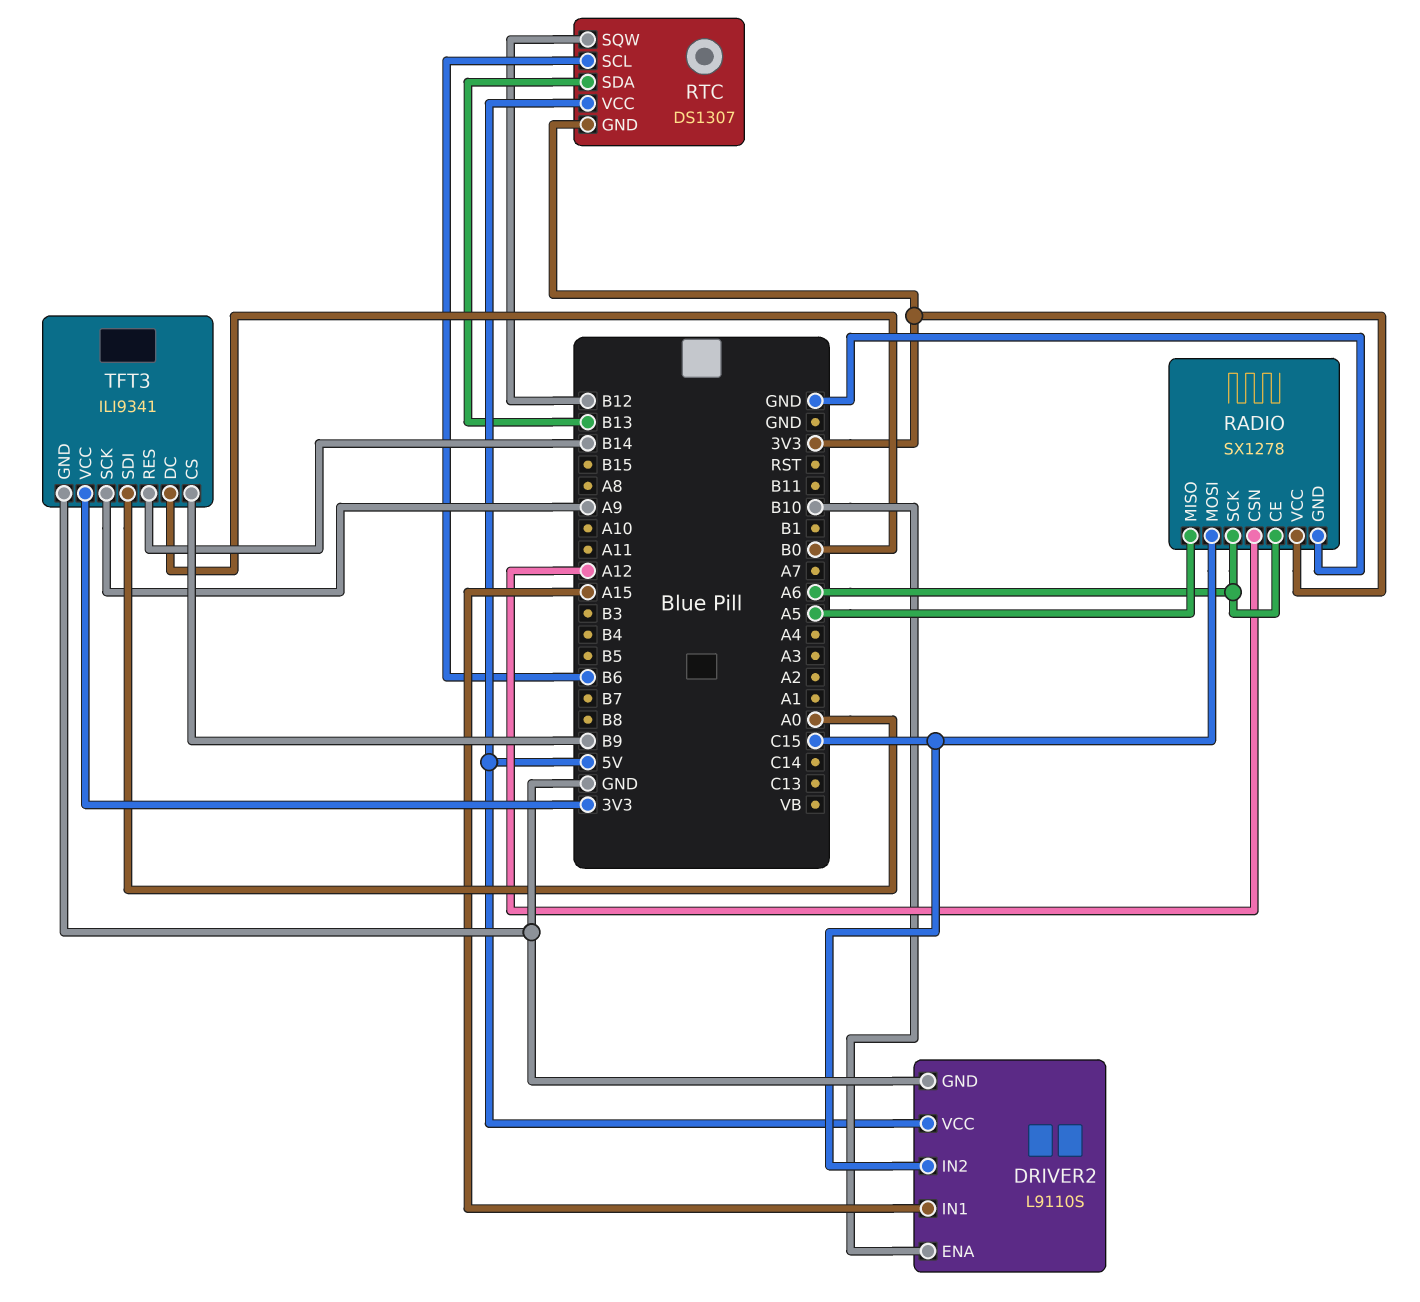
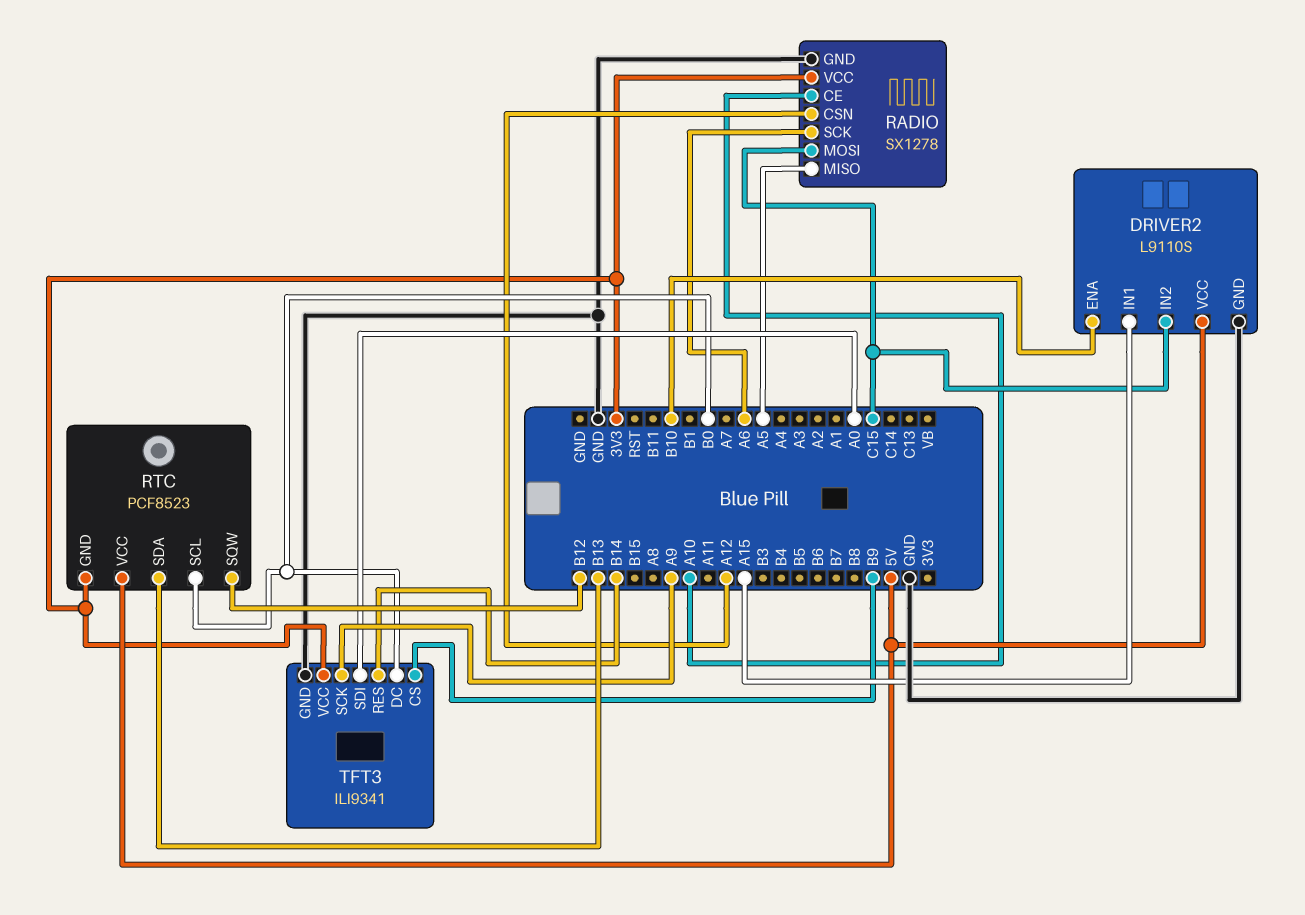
RADIO pin CE: A6 -> A10
RTC: DS1307 -> PCF8523
RTC pin SCL: B6 -> B0

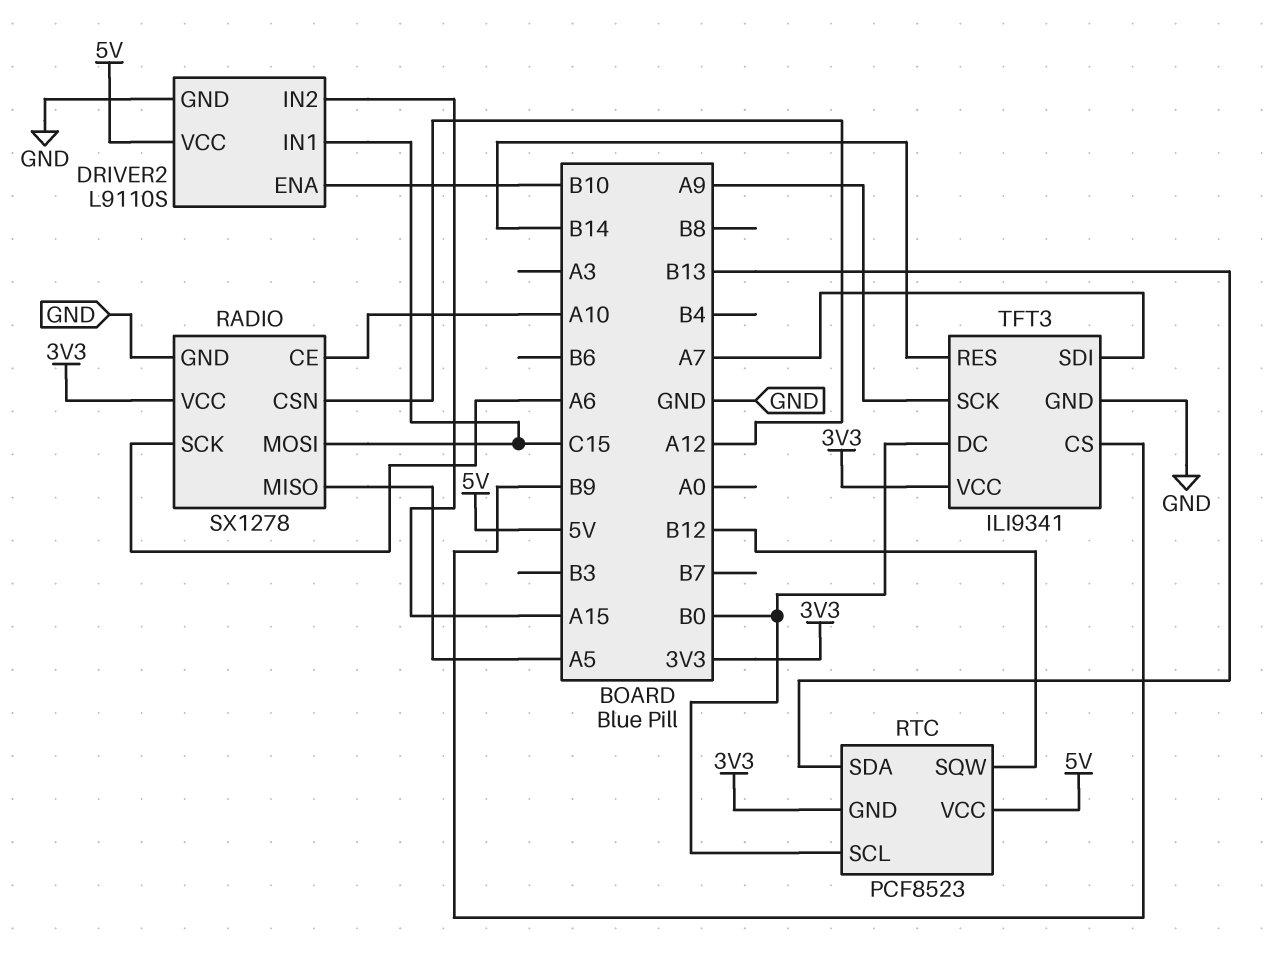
DRIVER2 pin IN1: A15 -> C15
DRIVER2 pin IN2: C15 -> A15
TFT3 pin SDI: A0 -> A7

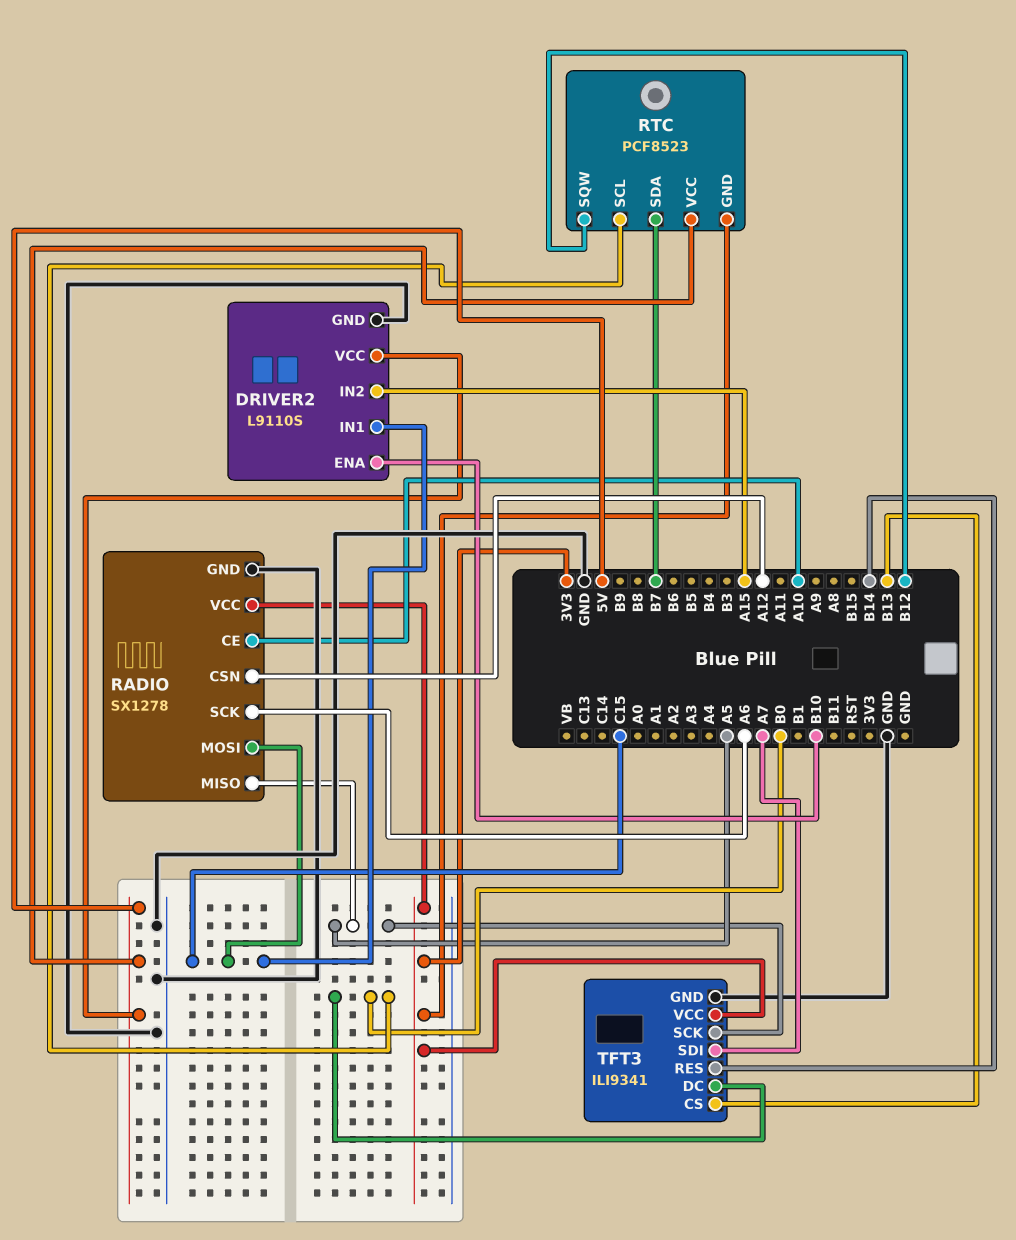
RTC pin SDA: B13 -> B7
TFT3 pin CS: B9 -> B13
TFT3 pin SCK: A9 -> A5

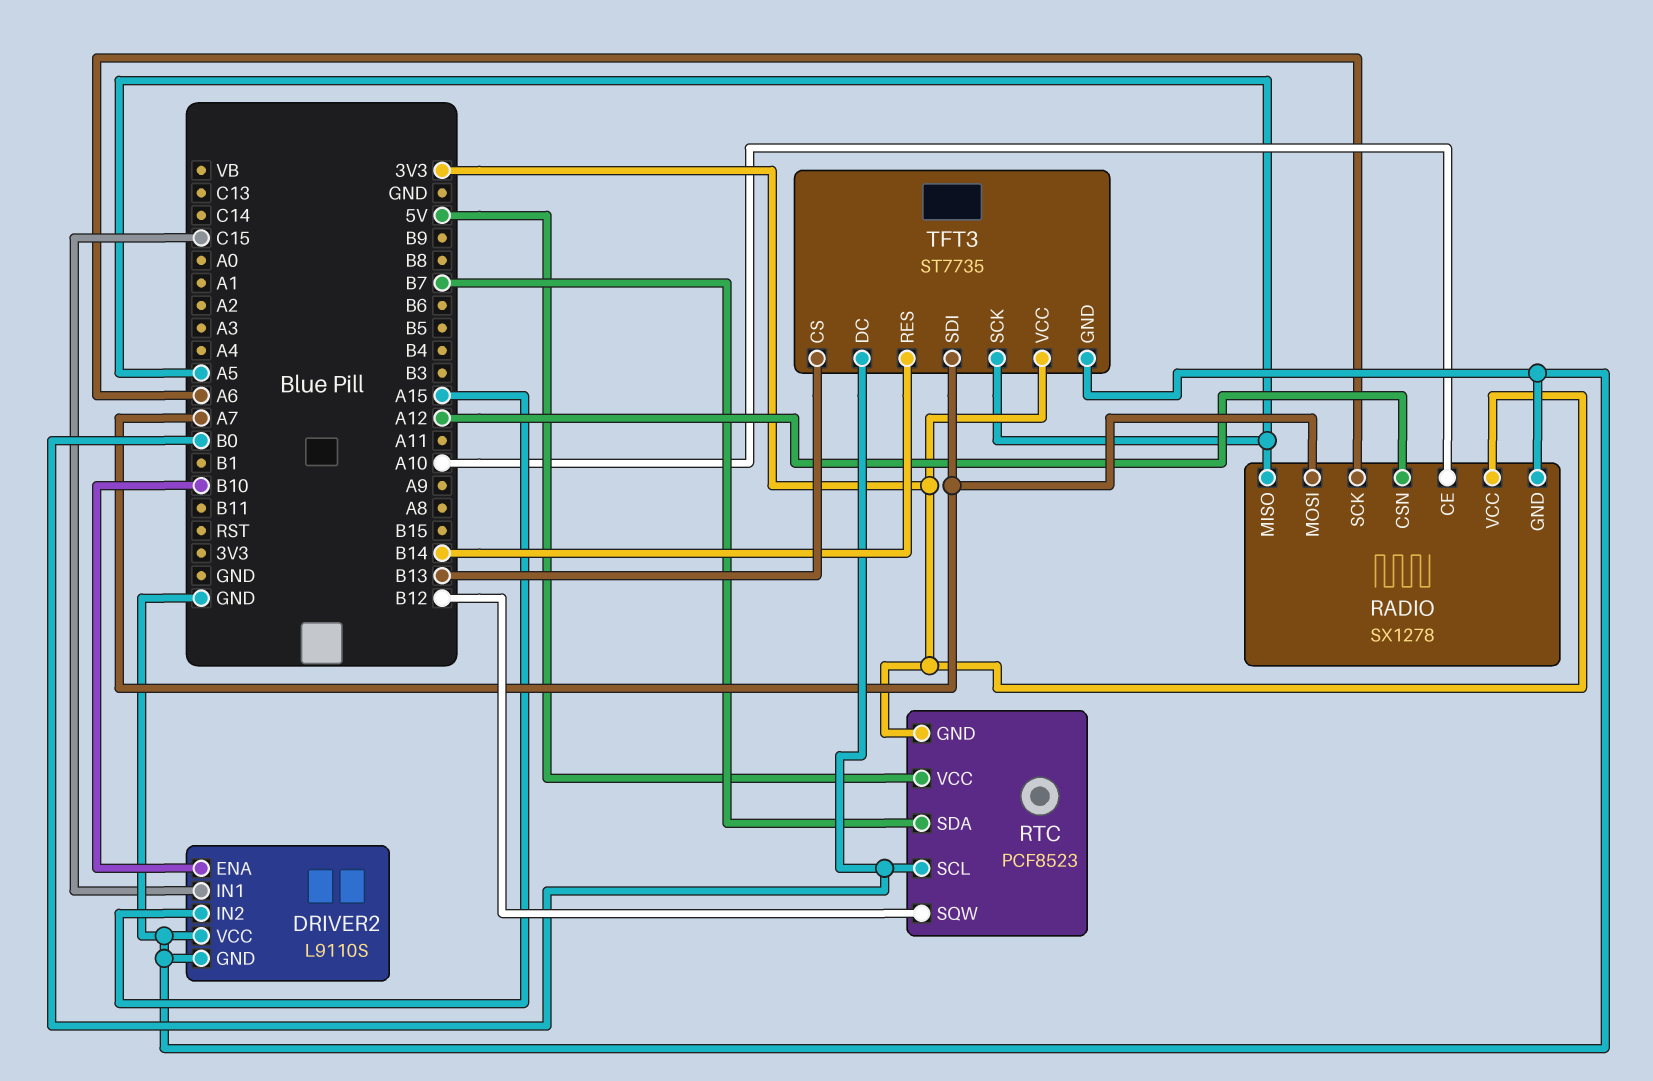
DRIVER2 pin VCC: 5V -> GND
RADIO pin MOSI: C15 -> A7
TFT3: ILI9341 -> ST7735

